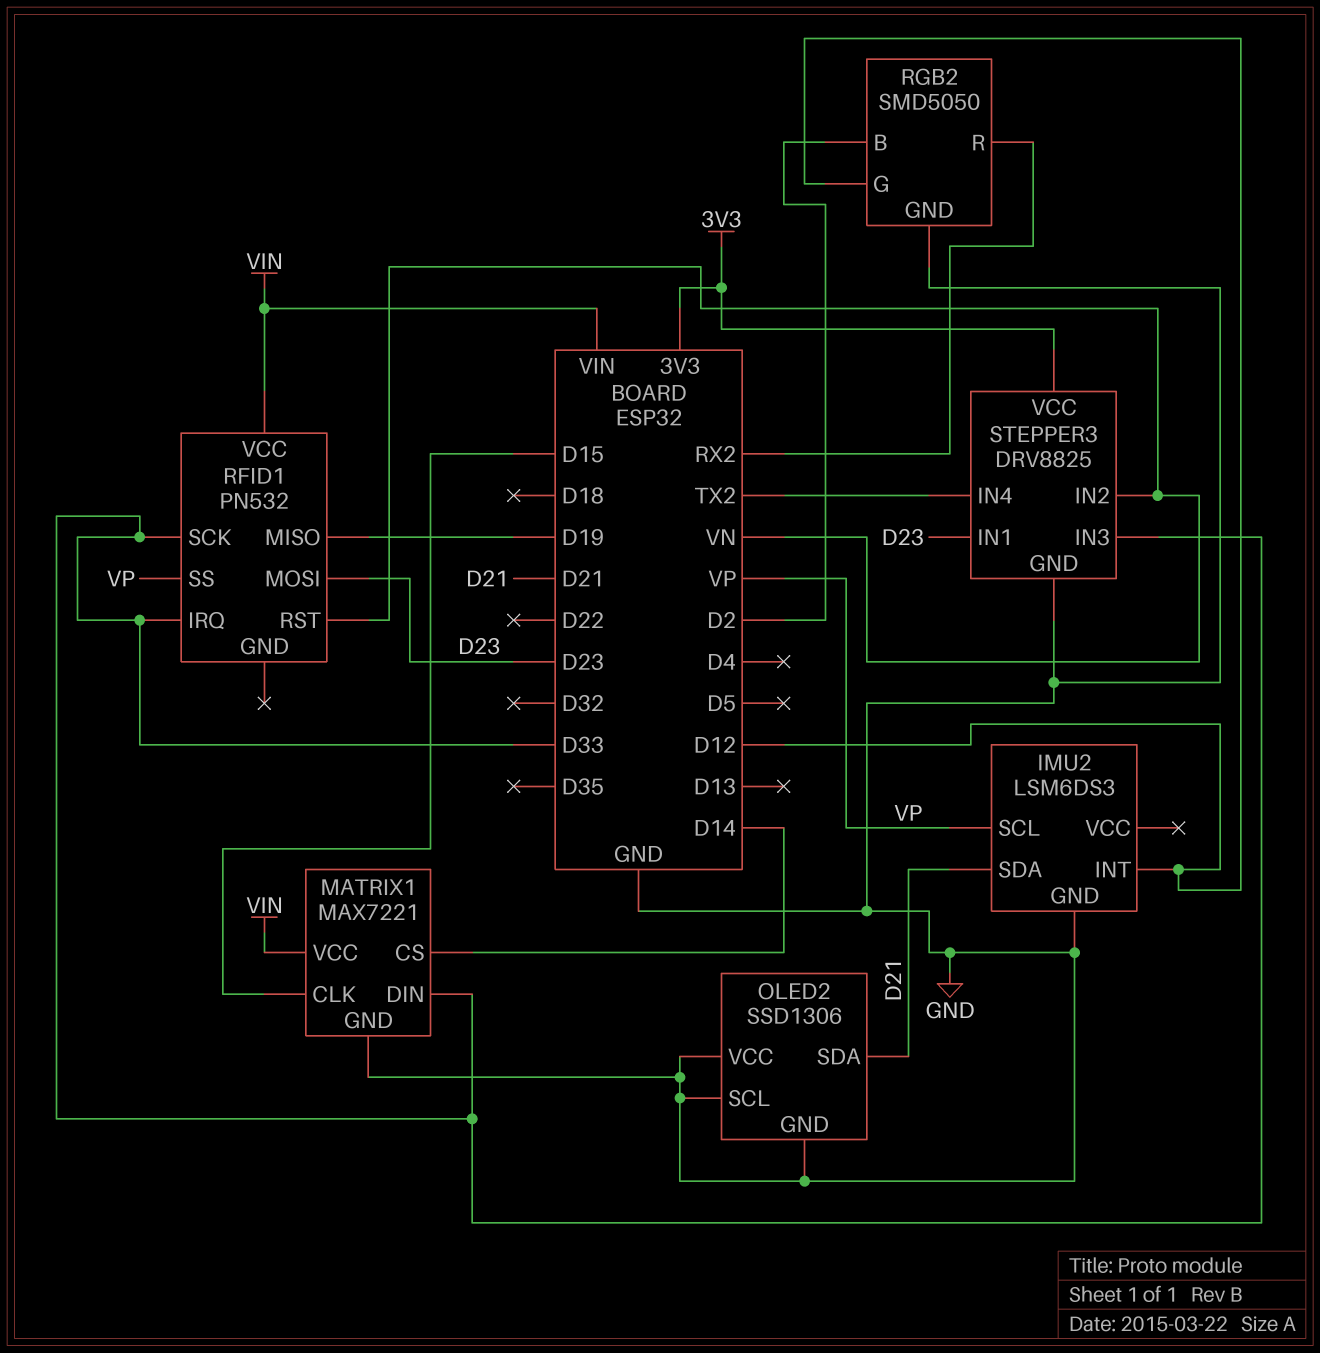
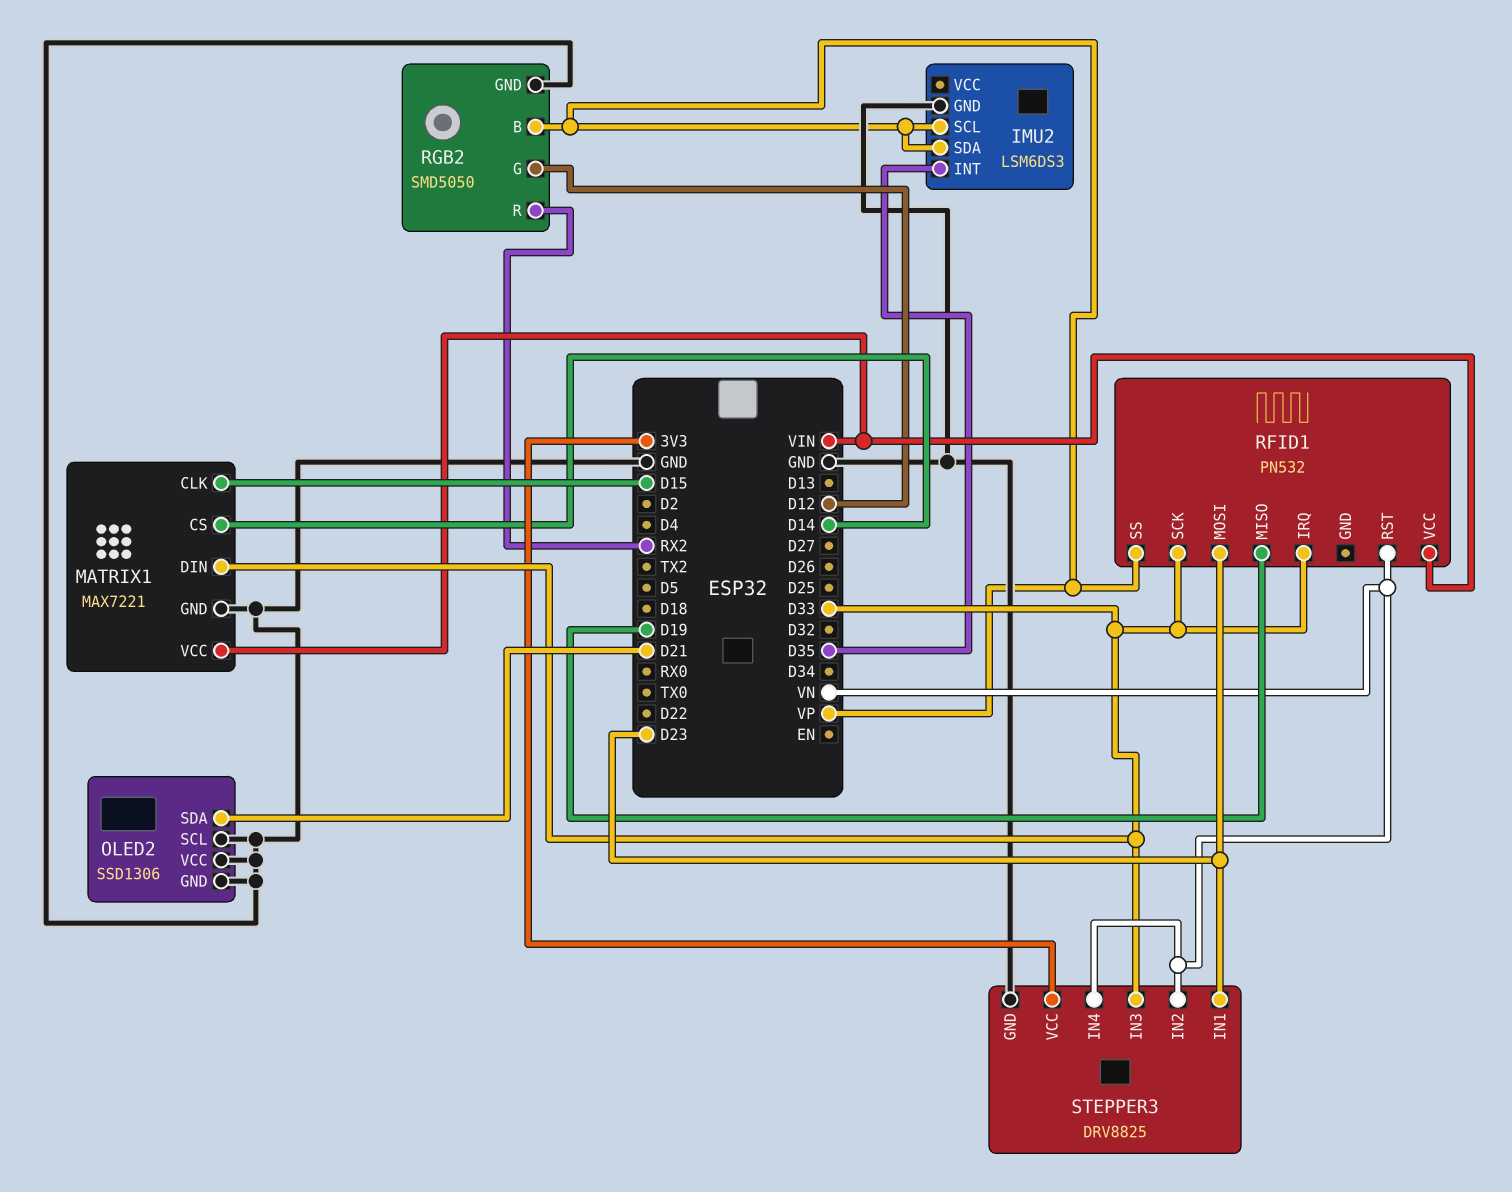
IMU2 pin INT: D12 -> D35
IMU2 pin SDA: D21 -> VP
RGB2 pin B: D2 -> VP
STEPPER3 pin IN4: TX2 -> VN

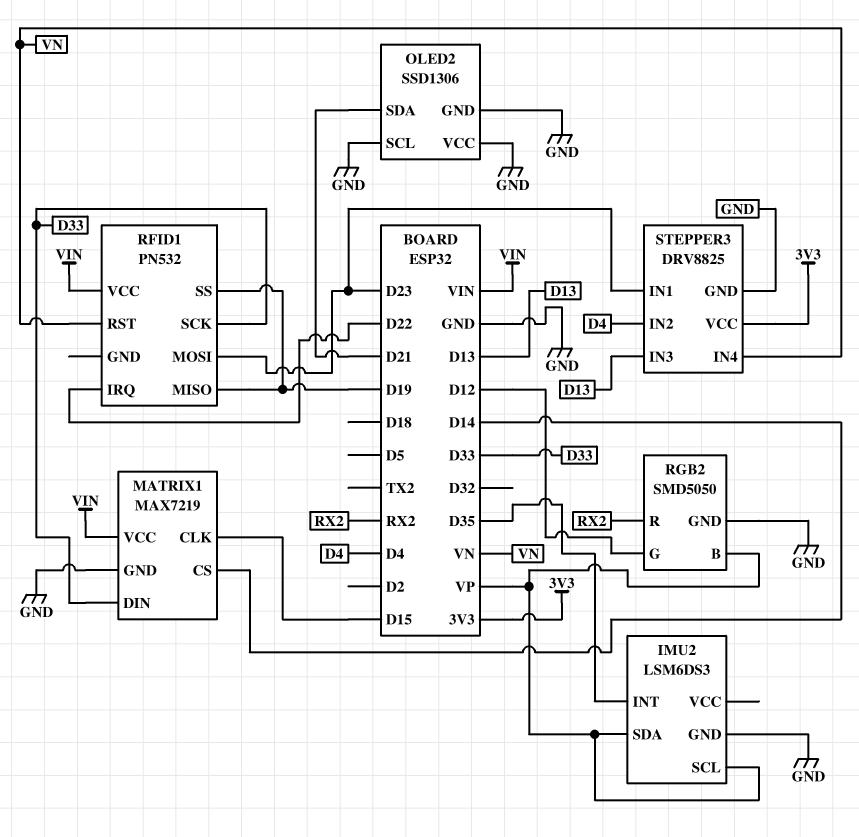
MATRIX1: MAX7221 -> MAX7219
RFID1 pin IRQ: D33 -> D22
RFID1 pin SS: VP -> D19
STEPPER3 pin IN2: VN -> D4
STEPPER3 pin IN3: D33 -> D13

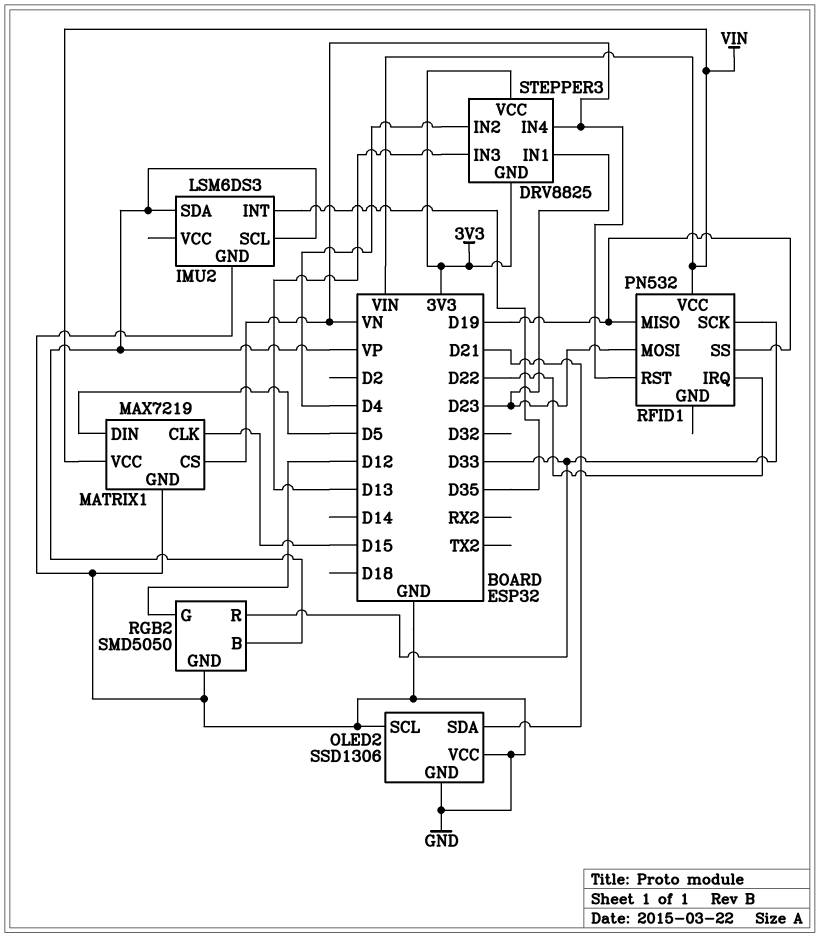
MATRIX1 pin CS: D14 -> VN
MATRIX1 pin DIN: D33 -> D5
RGB2 pin R: RX2 -> D33
STEPPER3 pin GND: GND -> 3V3

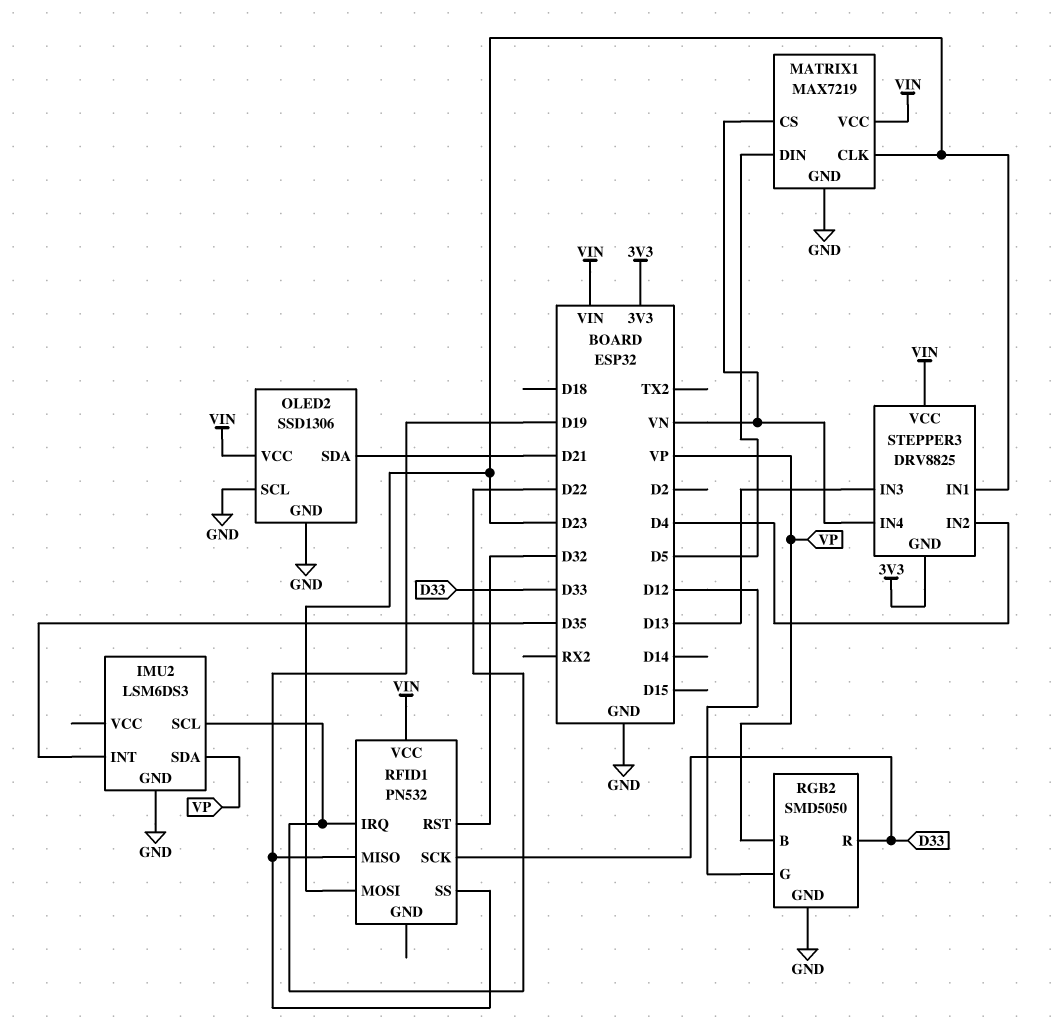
IMU2 pin SCL: VP -> D22
MATRIX1 pin CLK: D15 -> D23
OLED2 pin VCC: GND -> VIN
RFID1 pin RST: VN -> D32
STEPPER3 pin VCC: 3V3 -> VIN

